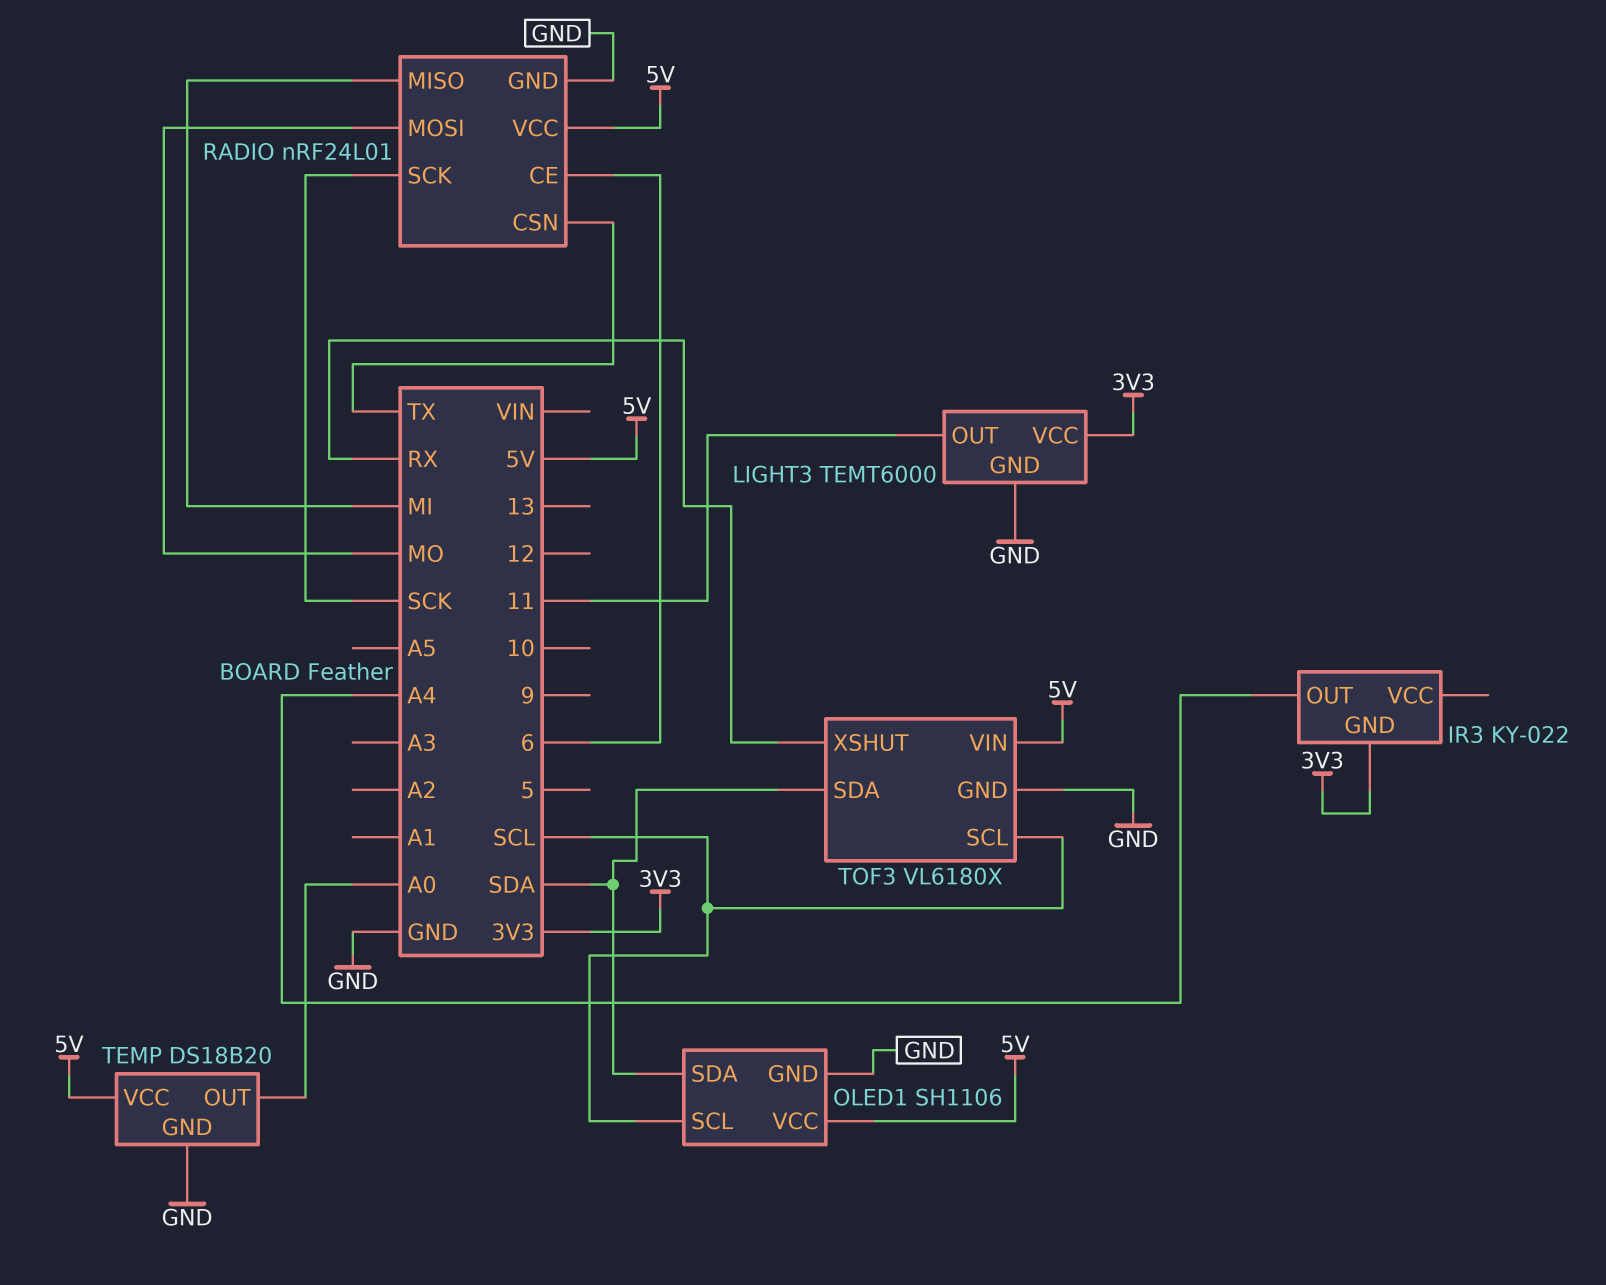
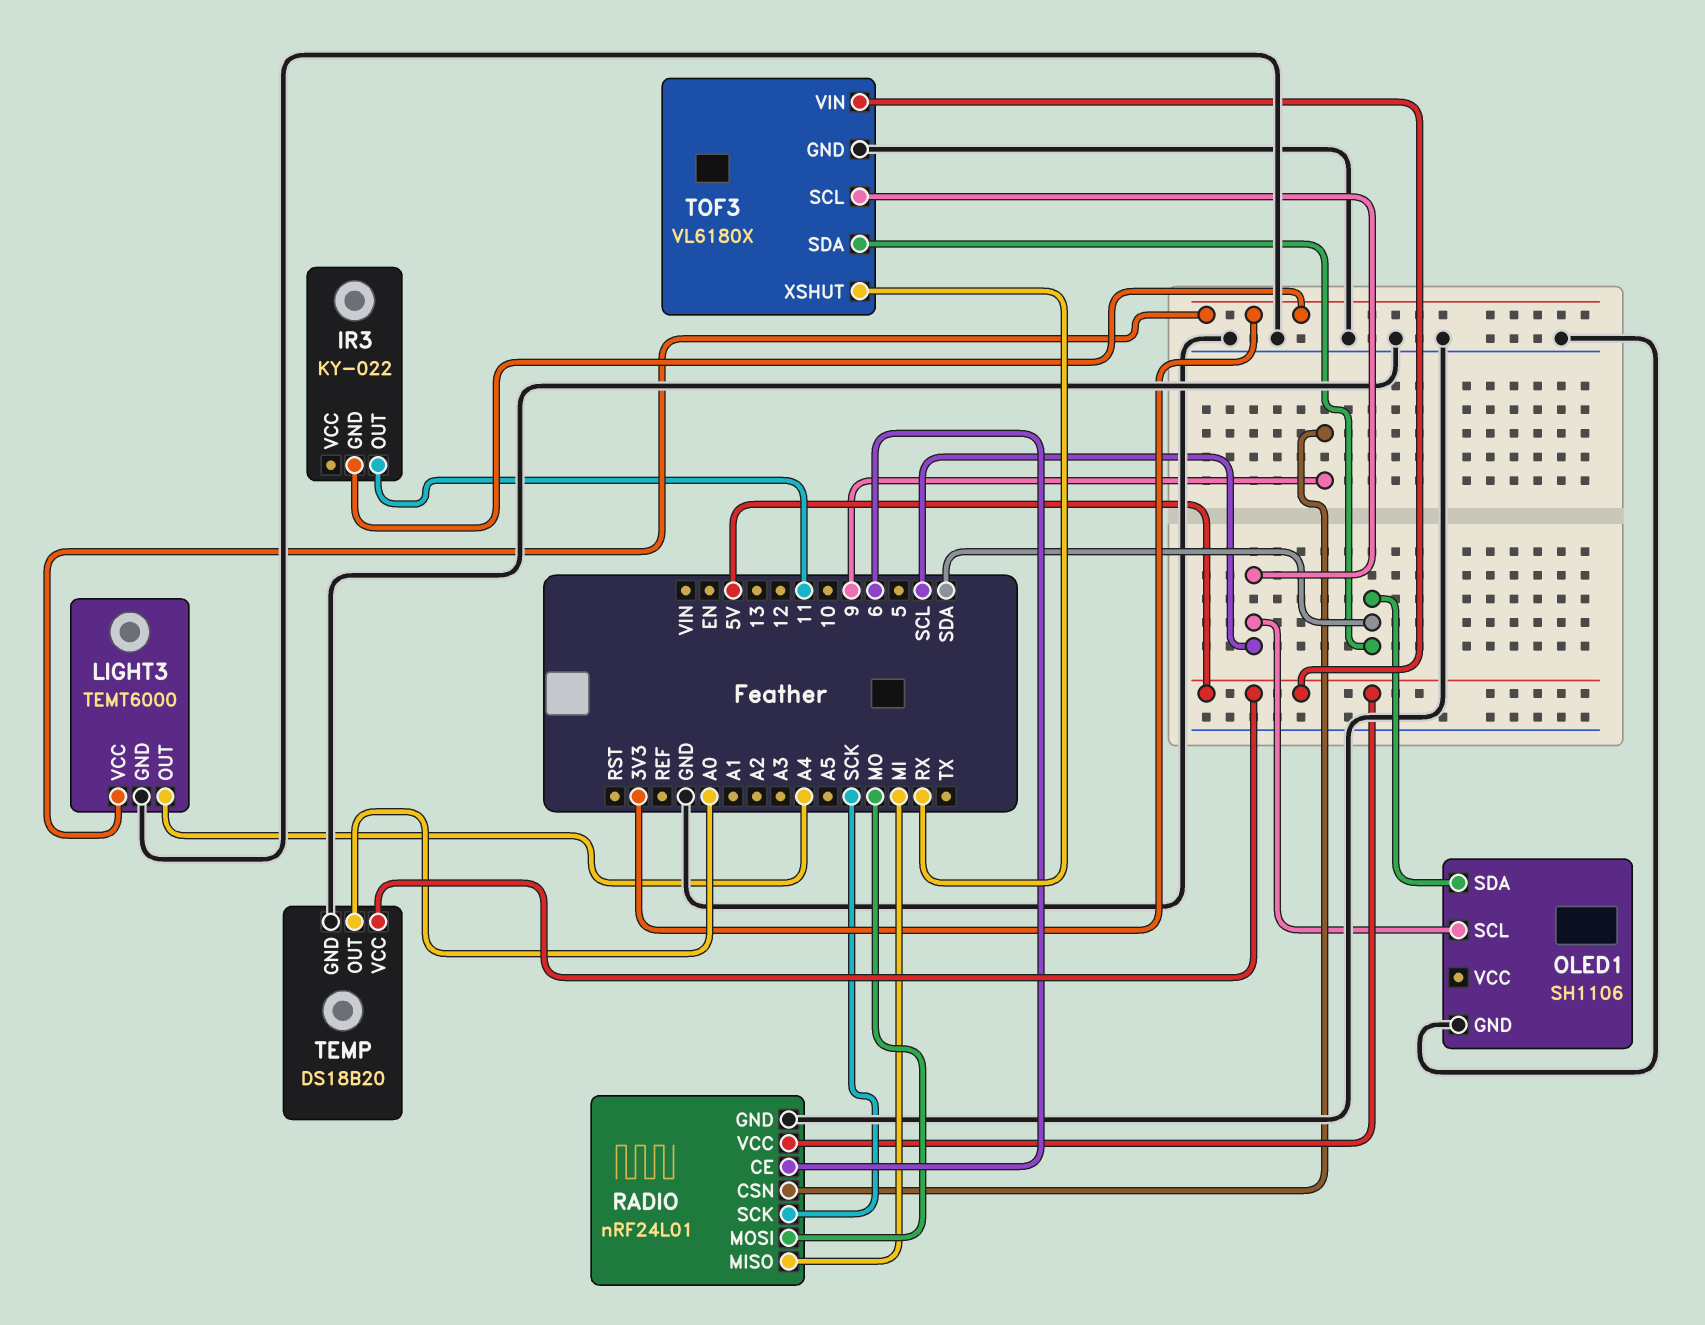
IR3 pin OUT: A4 -> 11
LIGHT3 pin OUT: 11 -> A4
OLED1 pin VCC: 5V -> none
RADIO pin CSN: TX -> 9

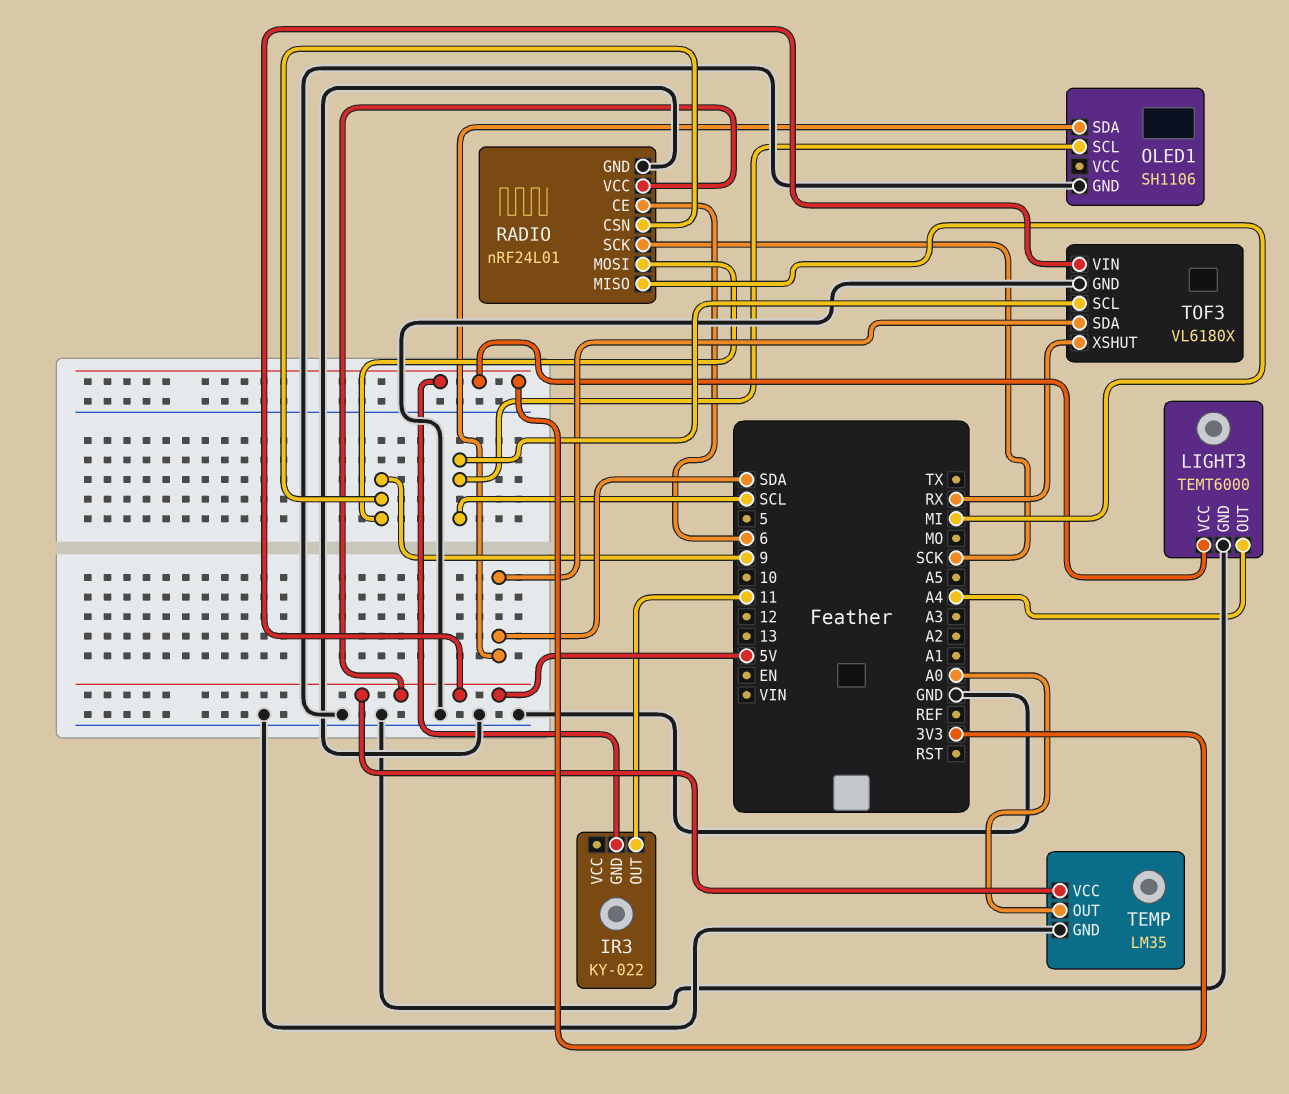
RADIO pin MOSI: MO -> 9
TEMP: DS18B20 -> LM35

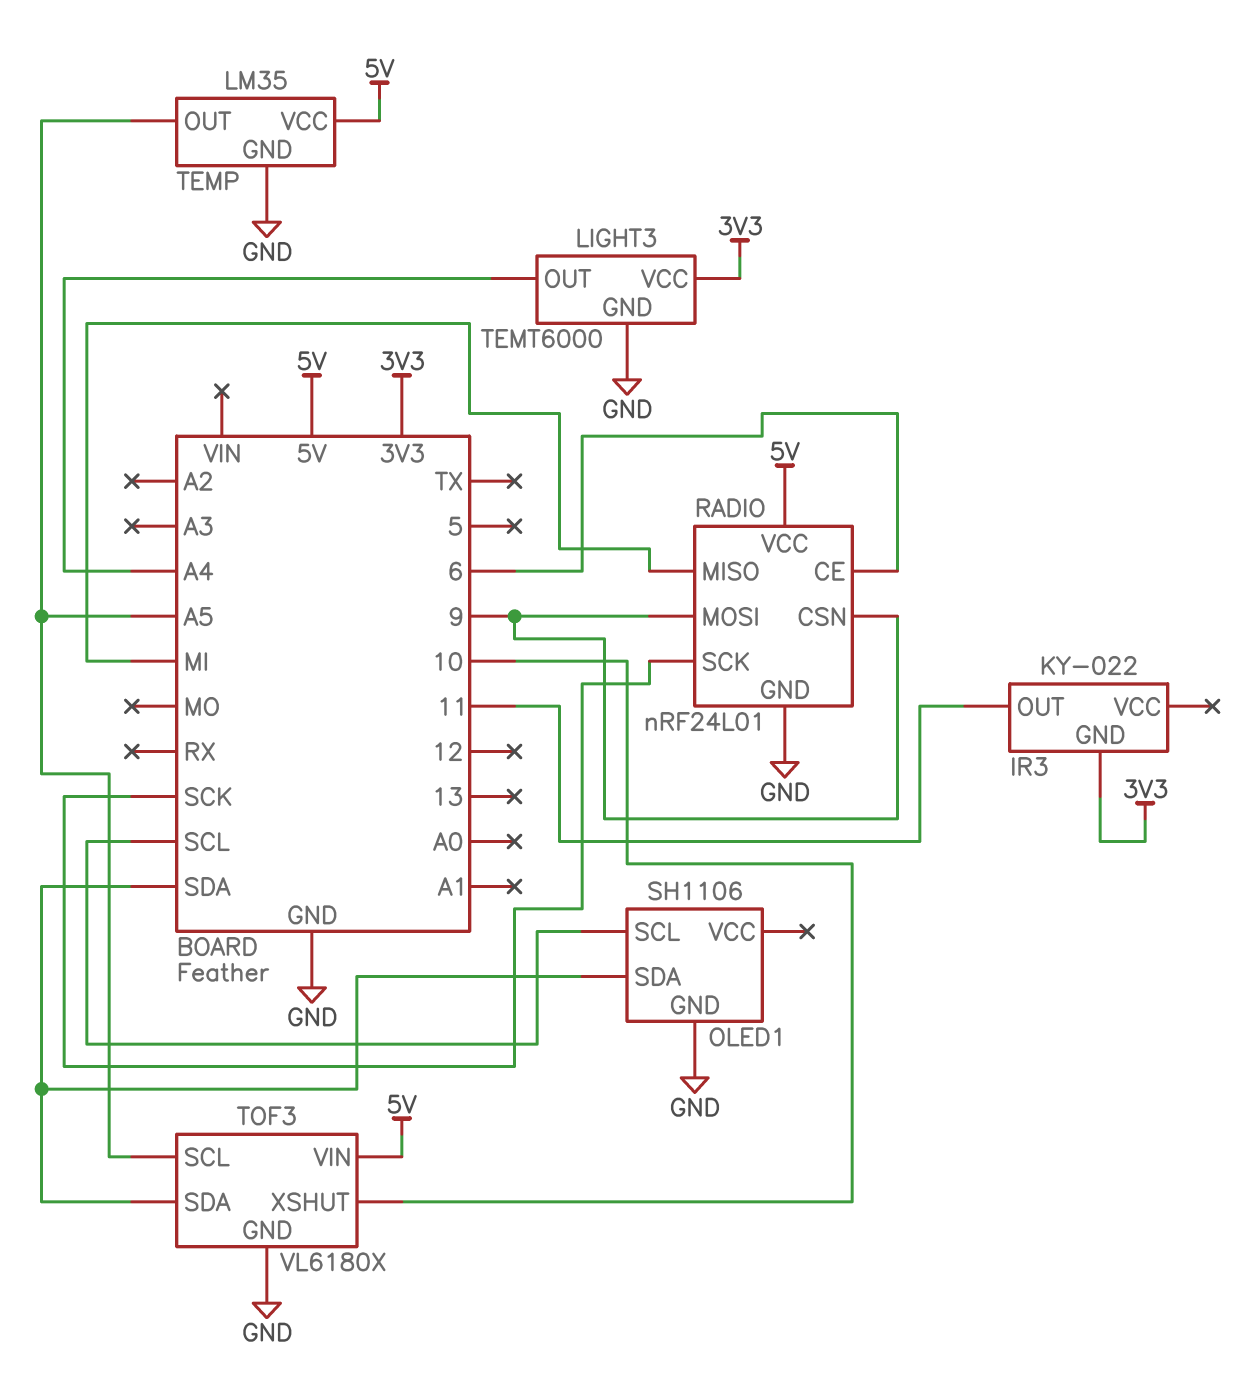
TEMP pin OUT: A0 -> A5
TOF3 pin SCL: SCL -> A5
TOF3 pin XSHUT: RX -> 10

